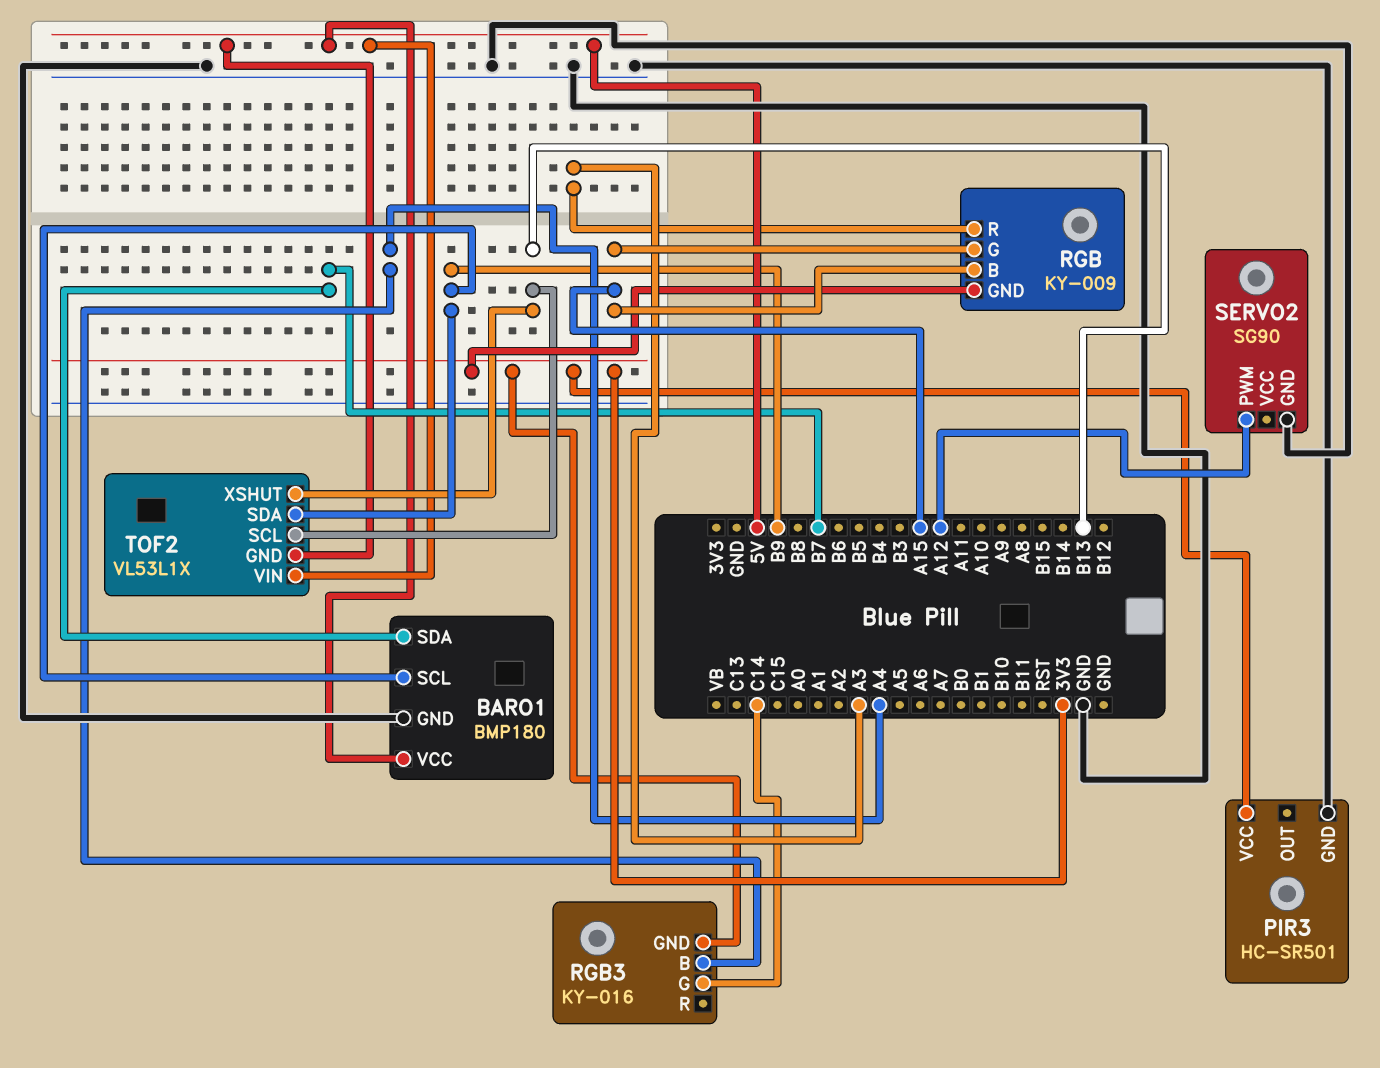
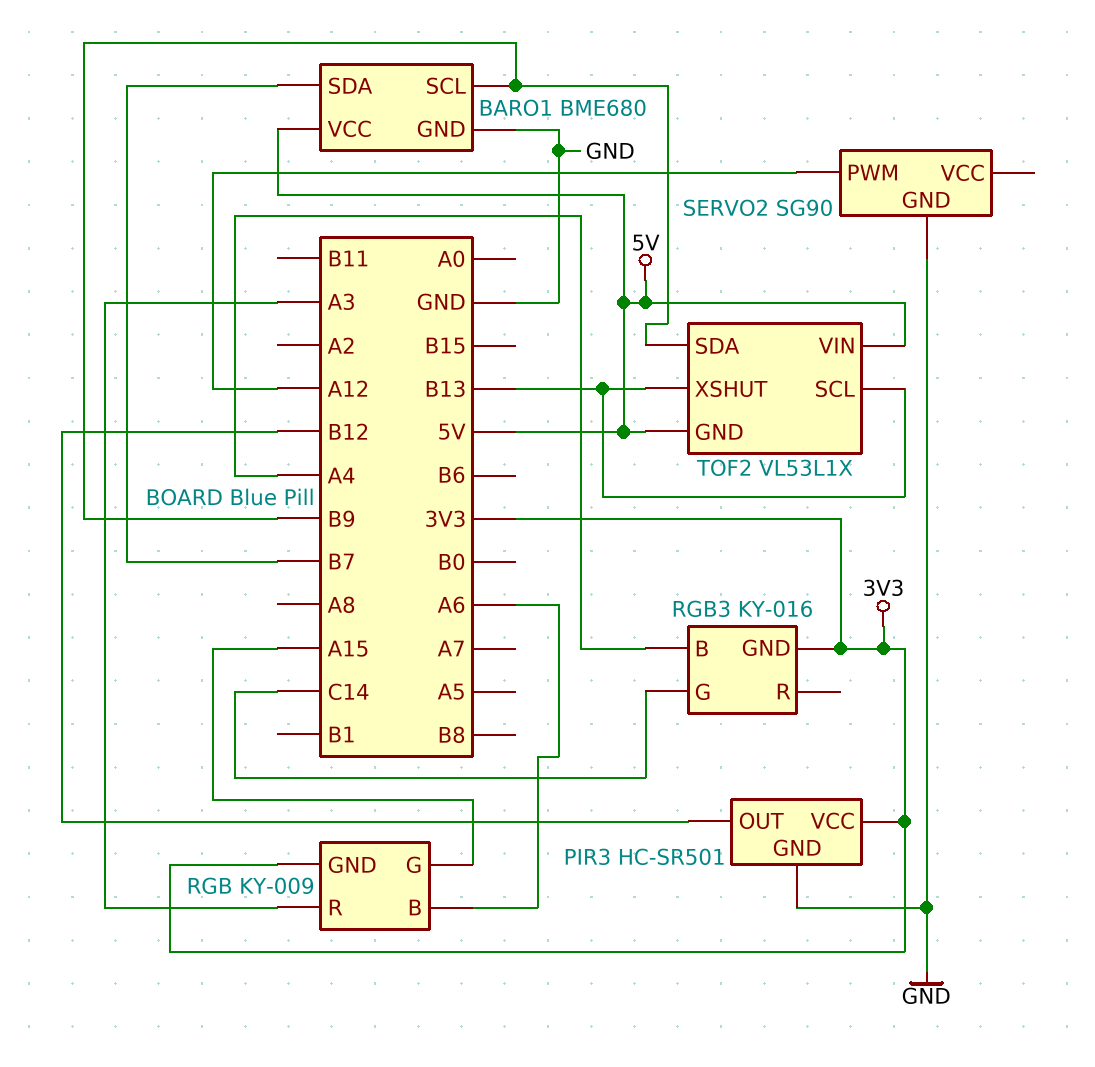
BARO1: BMP180 -> BME680
PIR3 pin OUT: none -> B12
RGB pin B: A15 -> A6

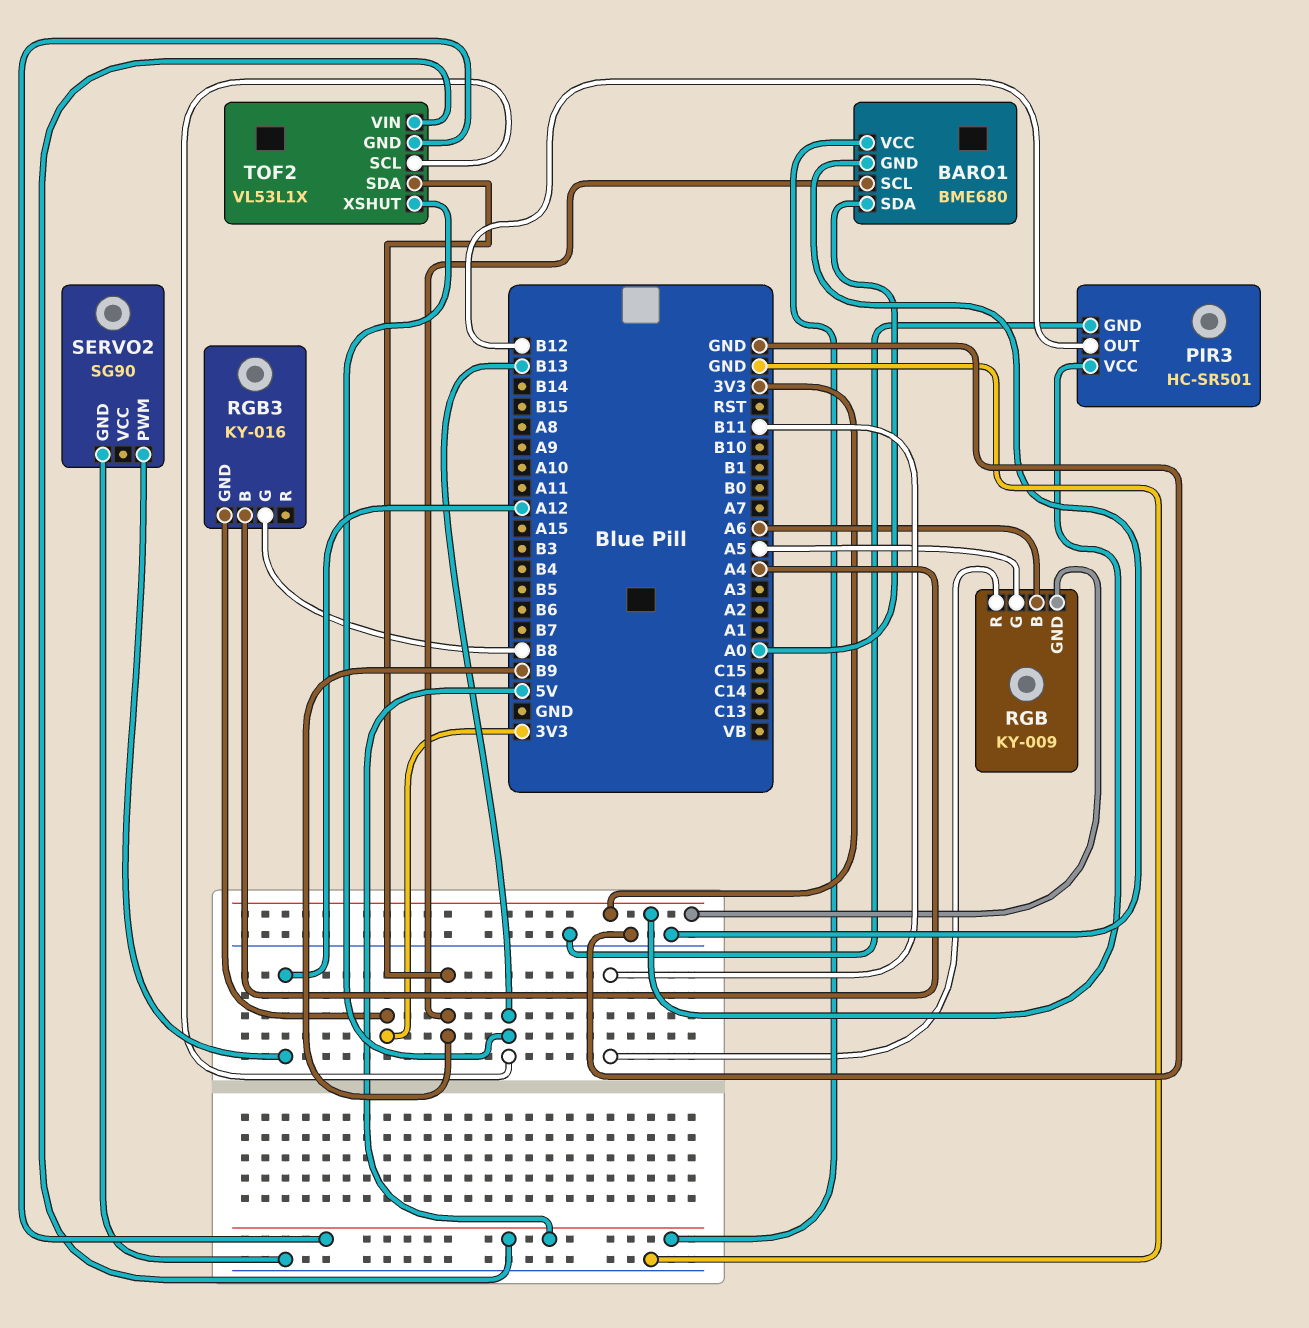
BARO1 pin SDA: B7 -> A0
RGB pin G: A15 -> A5
RGB pin R: A3 -> B11
RGB3 pin G: C14 -> B8

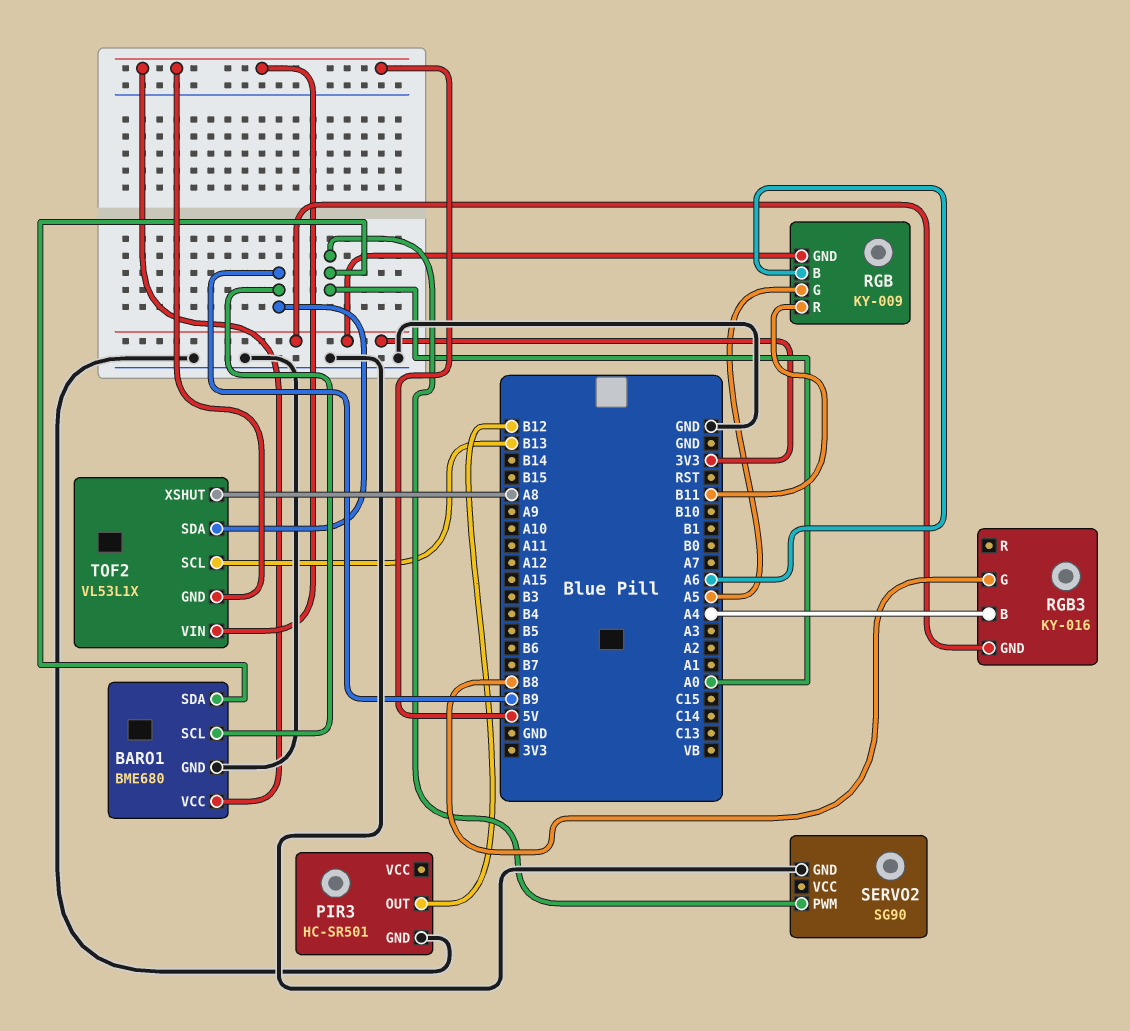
PIR3 pin VCC: 3V3 -> none
SERVO2 pin PWM: A12 -> A0
TOF2 pin XSHUT: B13 -> A8

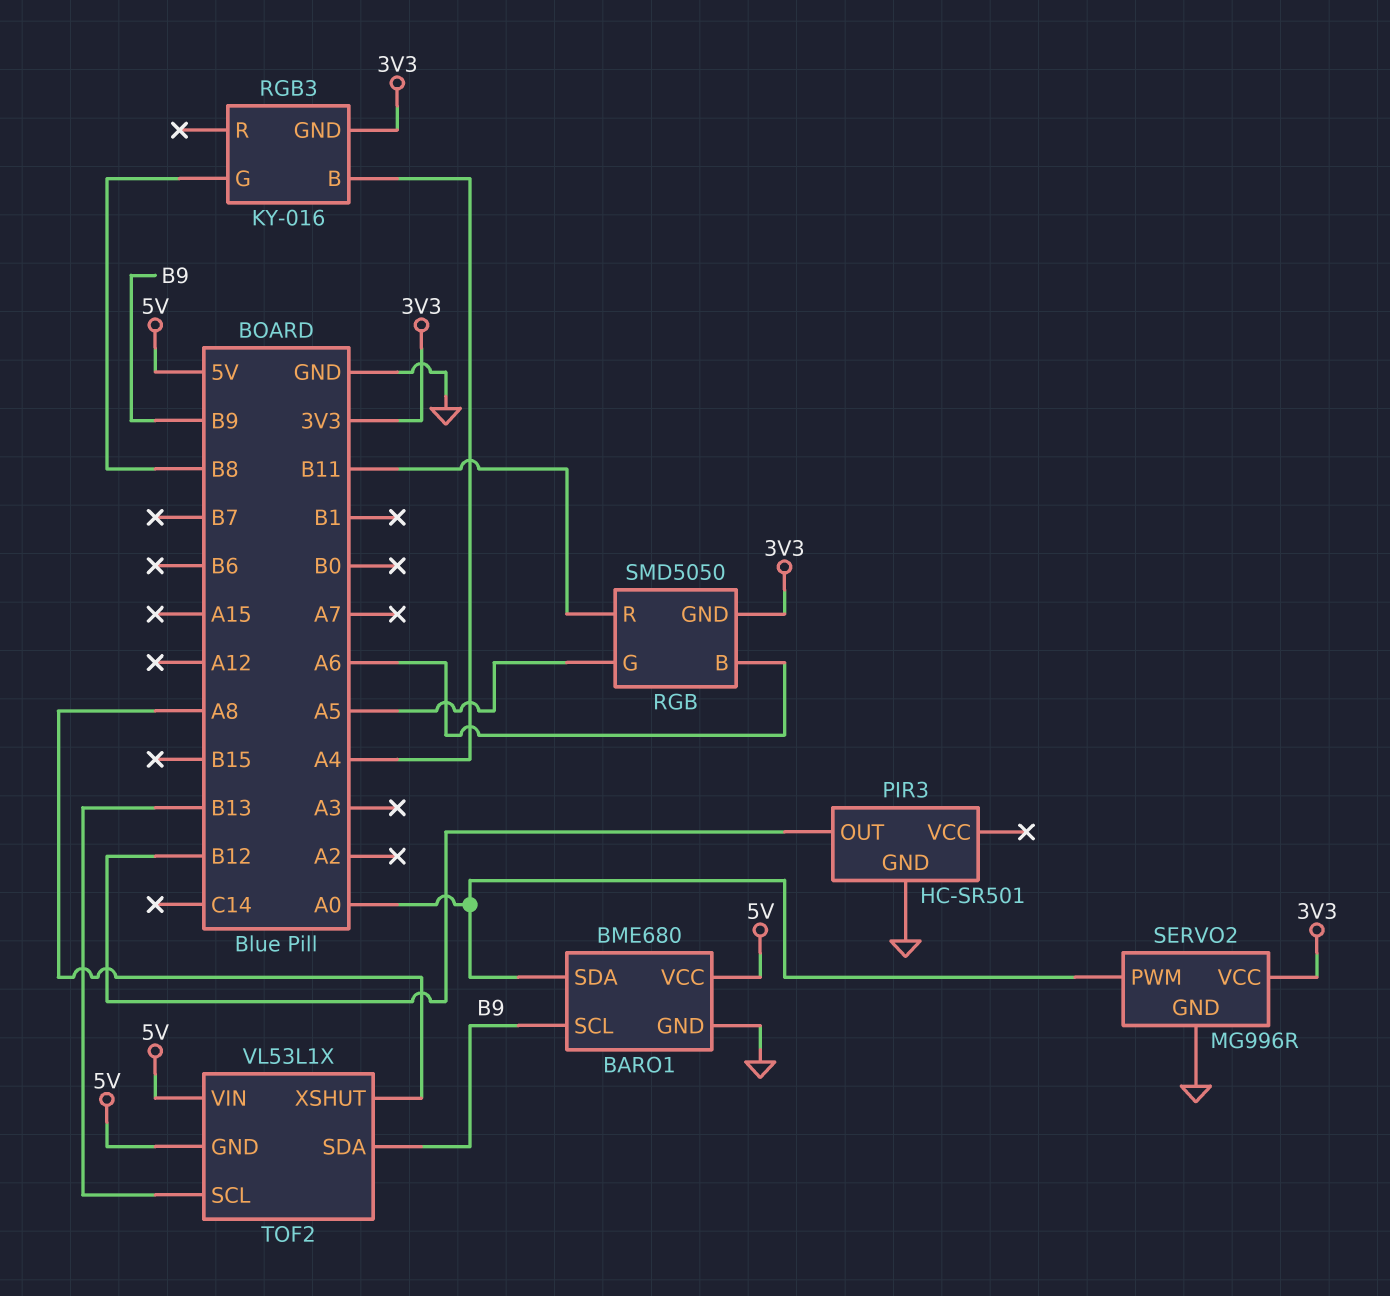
RGB: KY-009 -> SMD5050
SERVO2: SG90 -> MG996R
SERVO2 pin VCC: none -> 3V3

